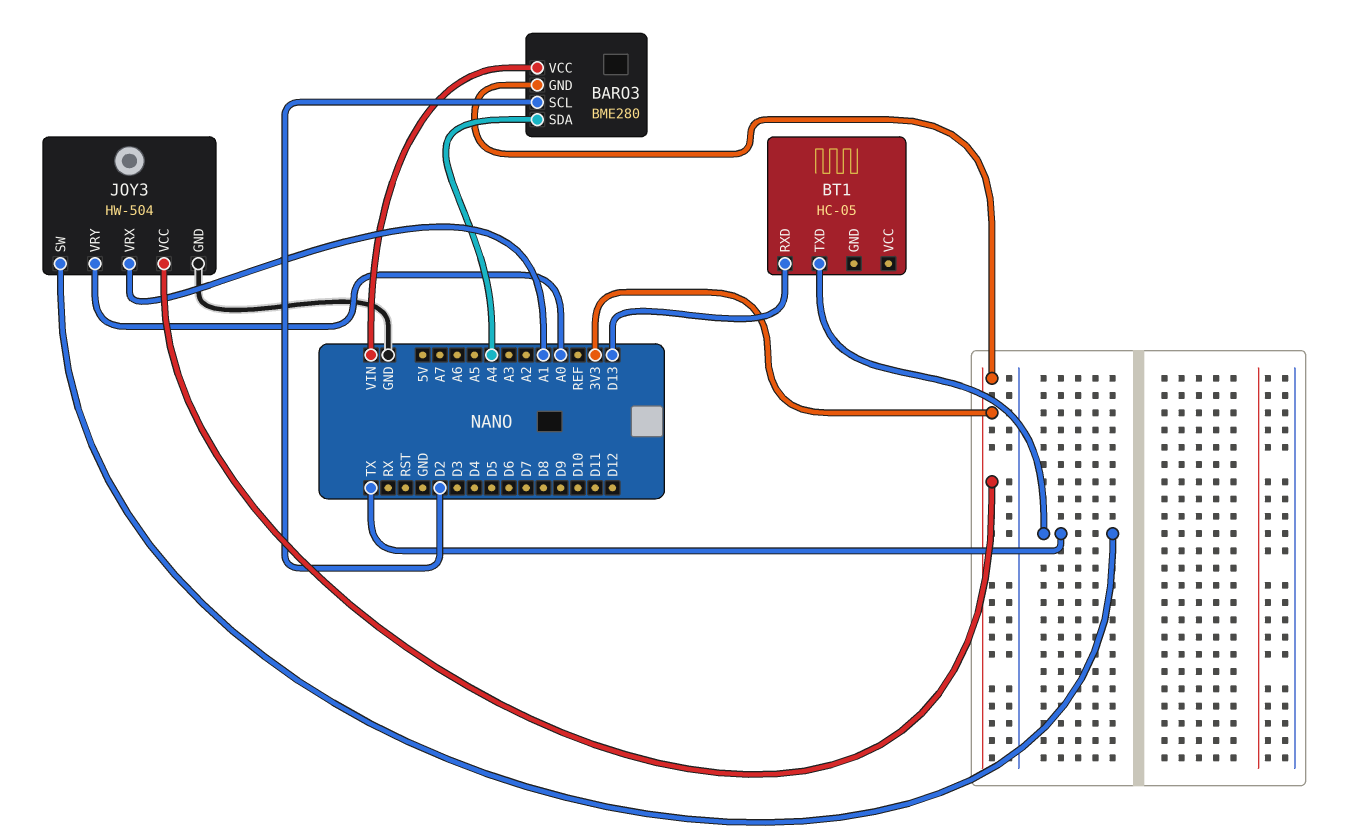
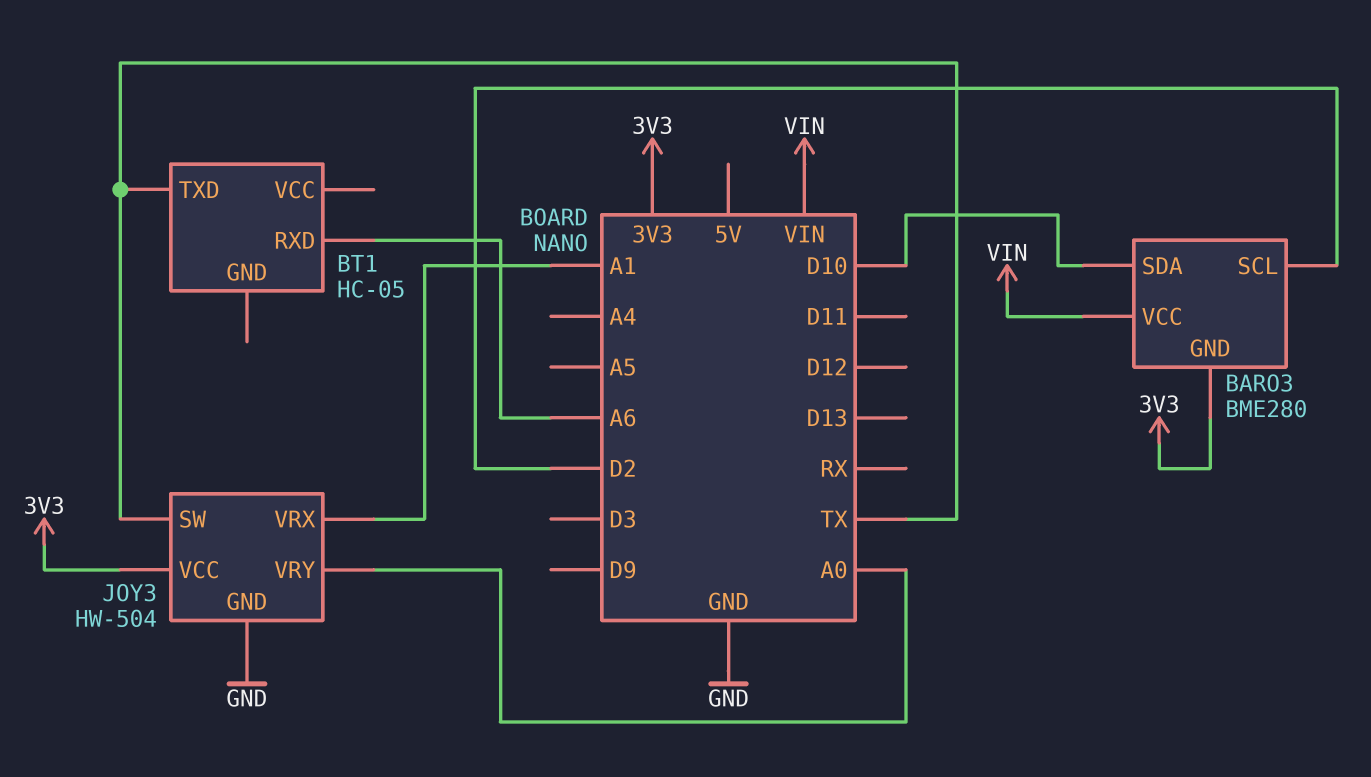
BARO3 pin SDA: A4 -> D10
BT1 pin RXD: D13 -> A6

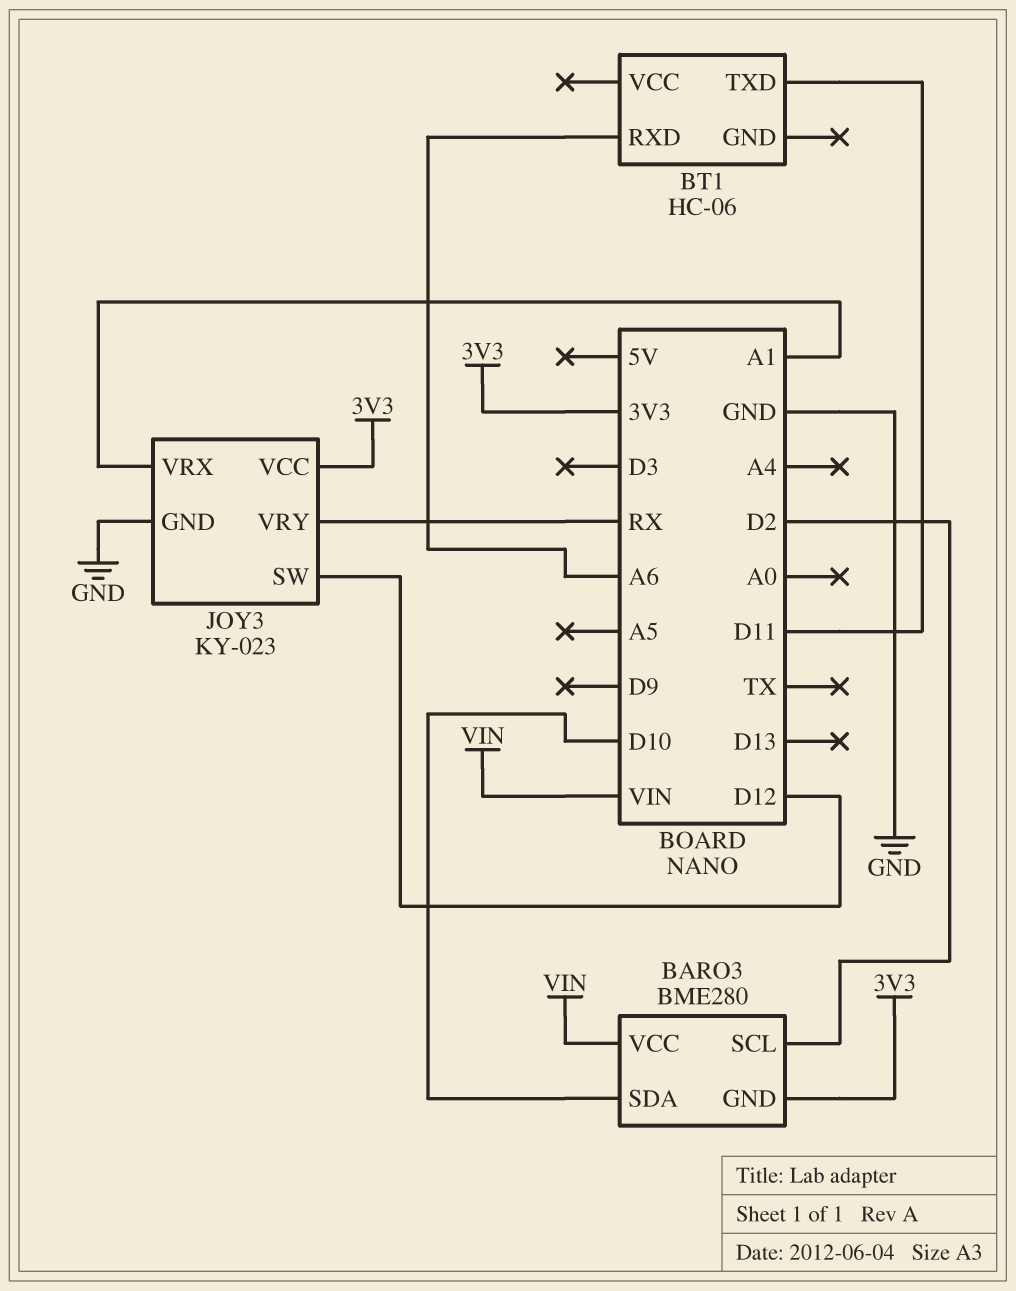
BT1: HC-05 -> HC-06
BT1 pin TXD: TX -> D11
JOY3: HW-504 -> KY-023
JOY3 pin SW: TX -> D12
JOY3 pin VRY: A0 -> RX

